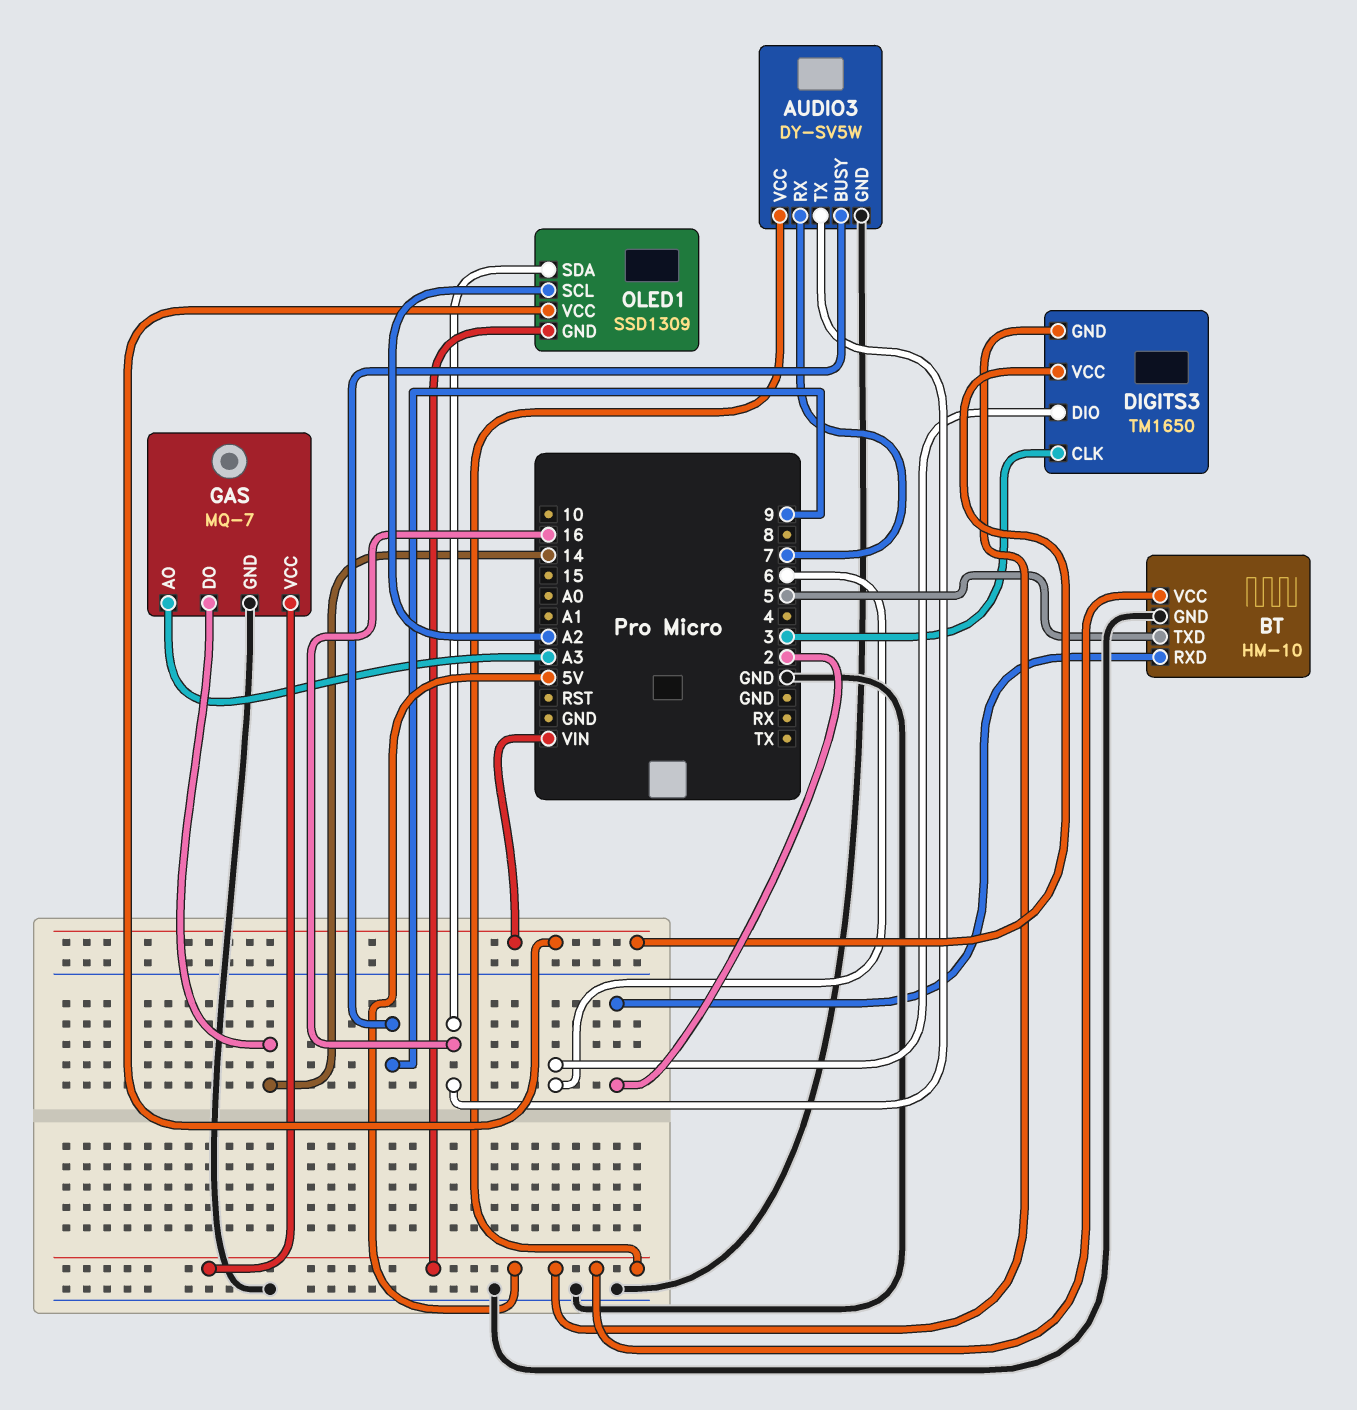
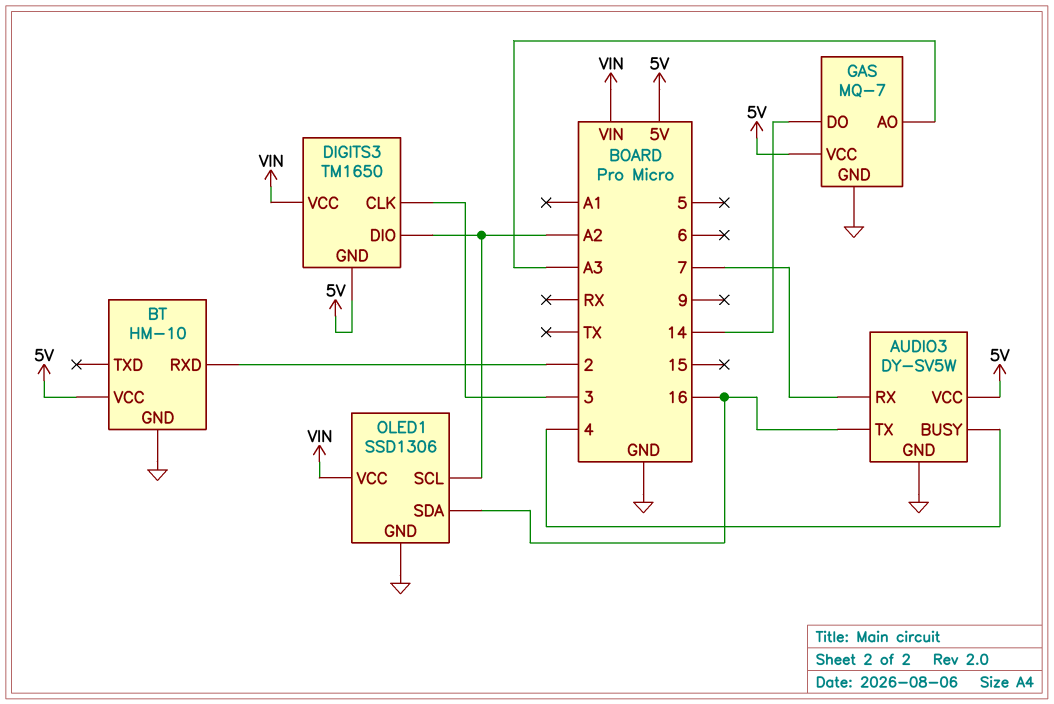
AUDIO3 pin BUSY: 9 -> 4
BT pin TXD: 5 -> none
DIGITS3 pin DIO: 6 -> A2
OLED1: SSD1309 -> SSD1306
OLED1 pin GND: 5V -> GND

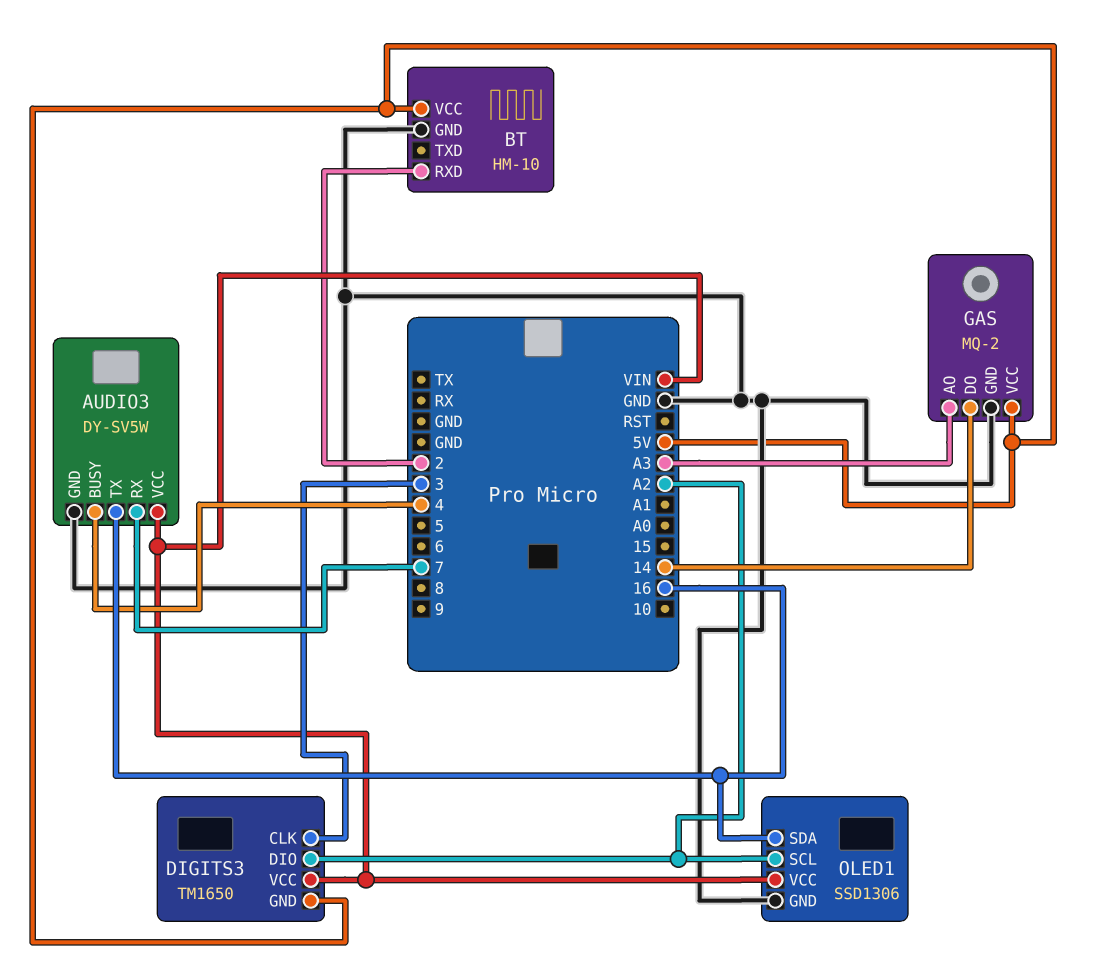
AUDIO3 pin VCC: 5V -> VIN
GAS: MQ-7 -> MQ-2

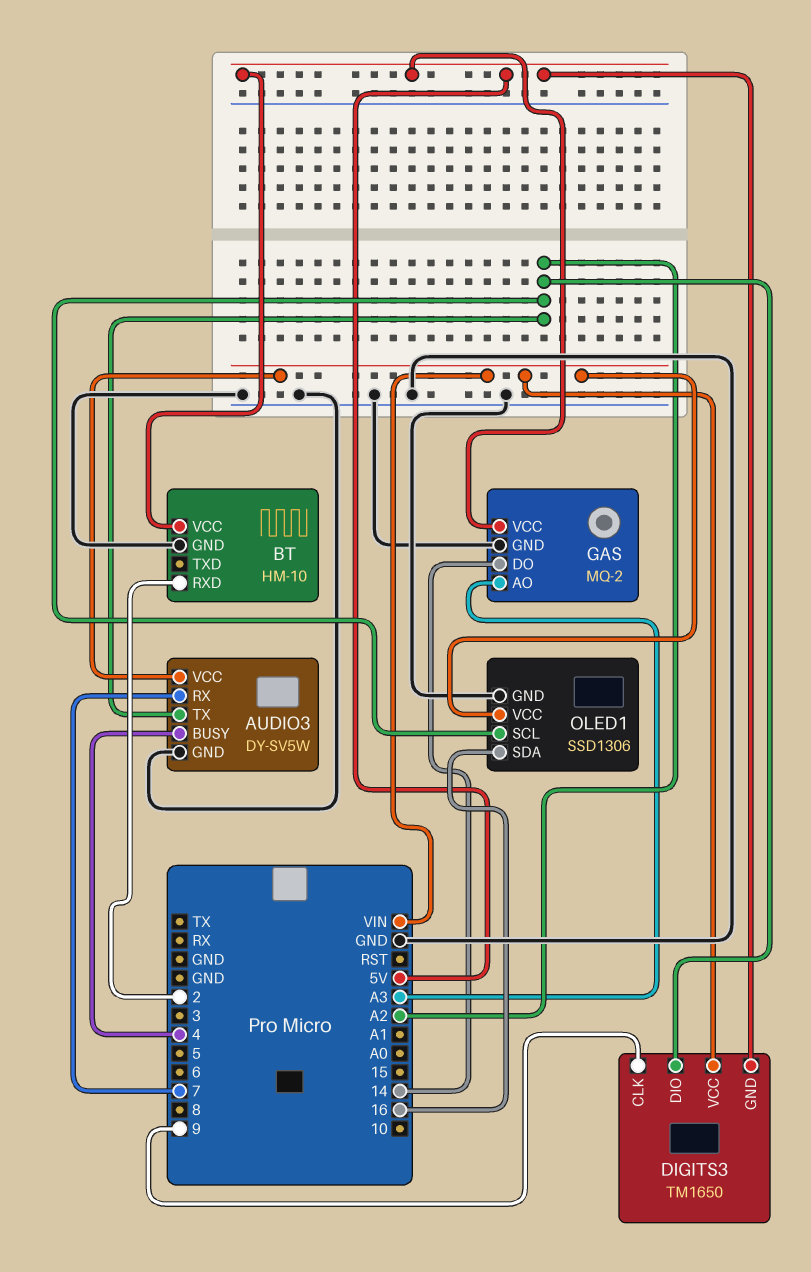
AUDIO3 pin TX: 16 -> A2
DIGITS3 pin CLK: 3 -> 9

